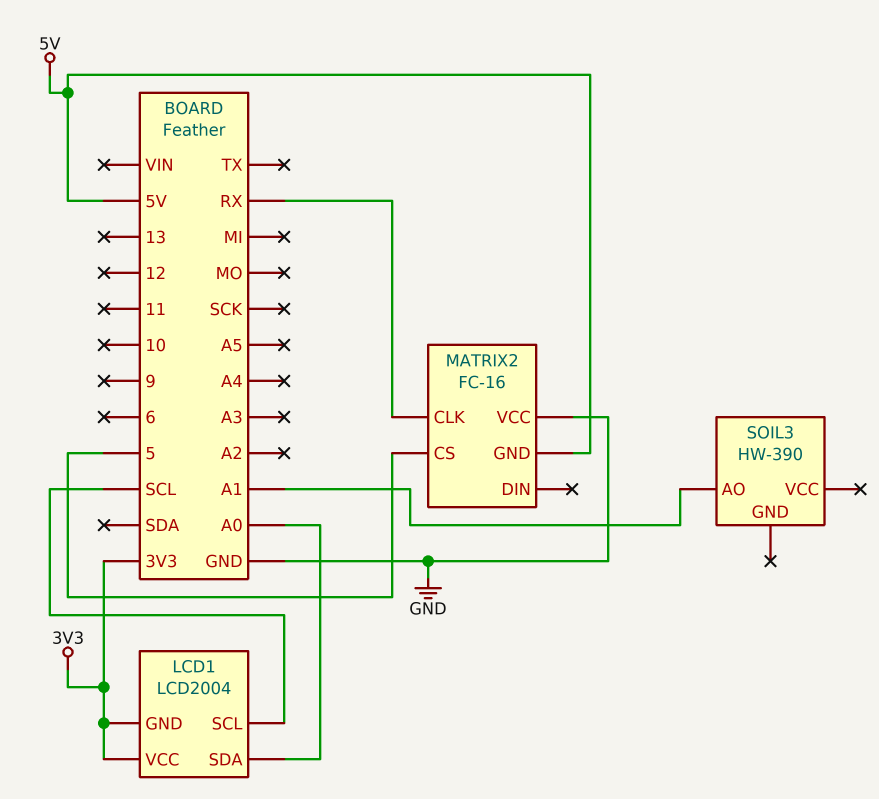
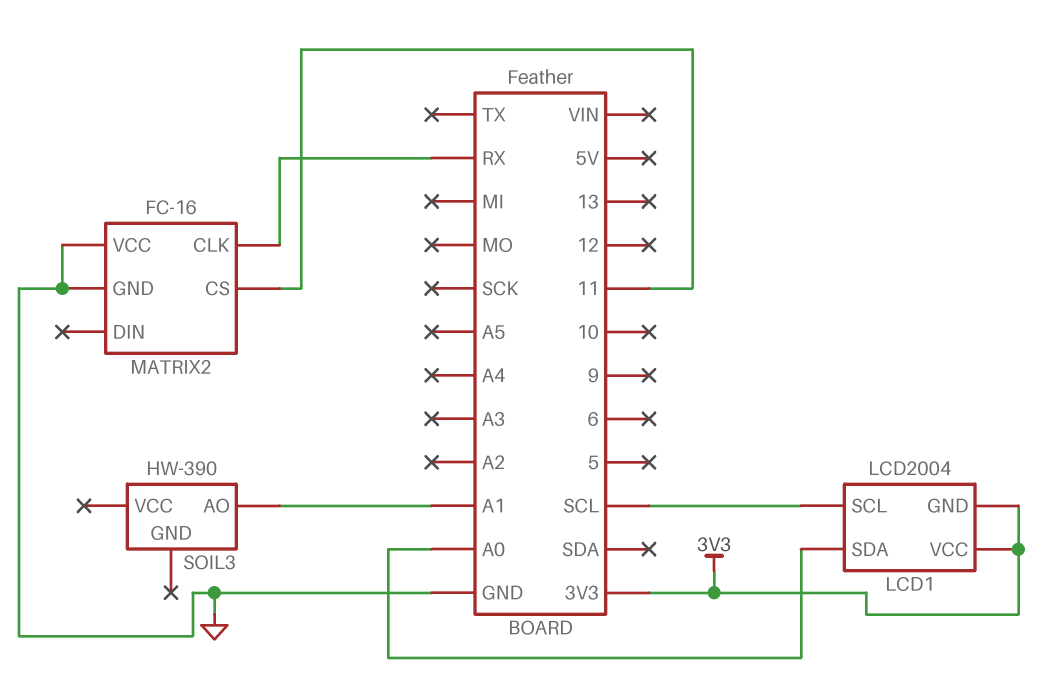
MATRIX2 pin CS: 5 -> 11
MATRIX2 pin GND: 5V -> GND

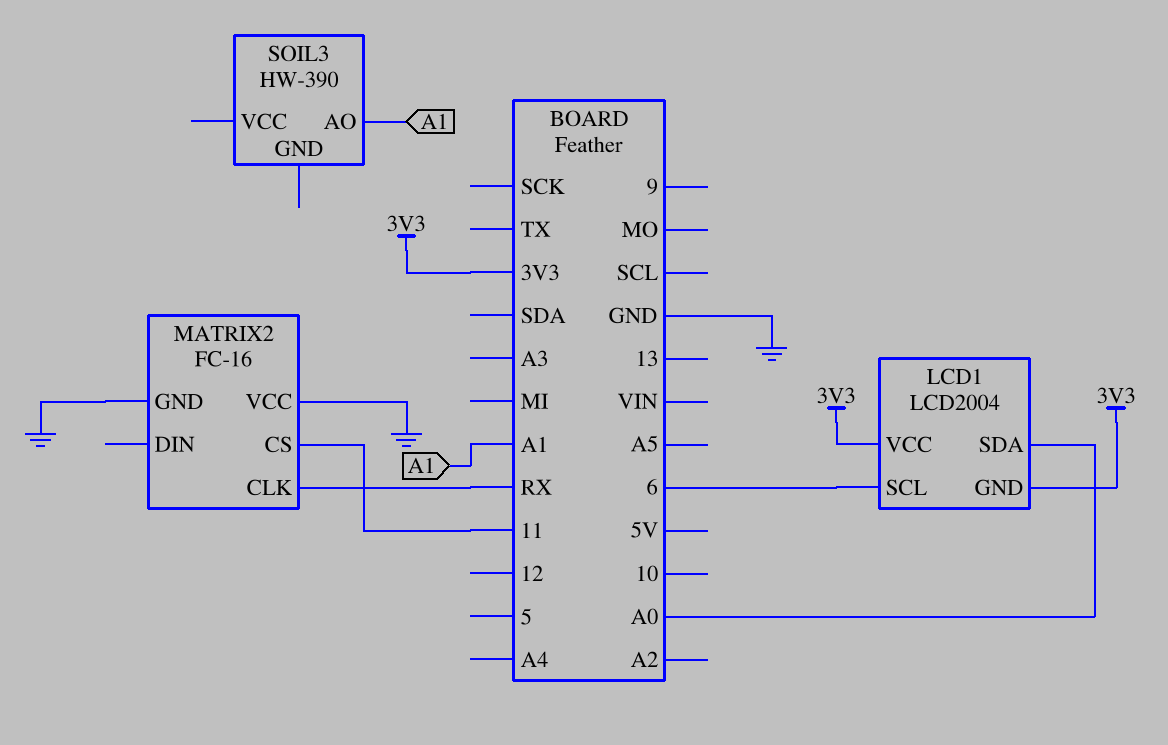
LCD1 pin SCL: SCL -> 6

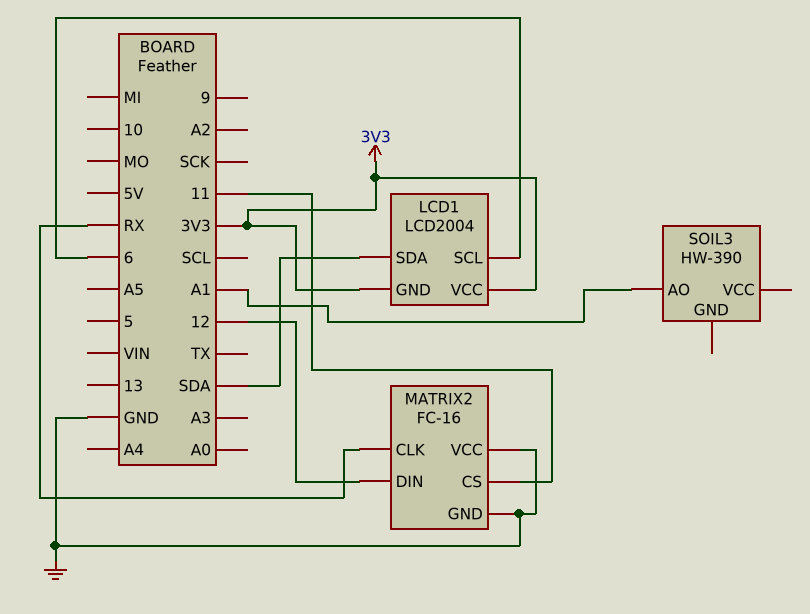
LCD1 pin SDA: A0 -> SDA
MATRIX2 pin DIN: none -> 12

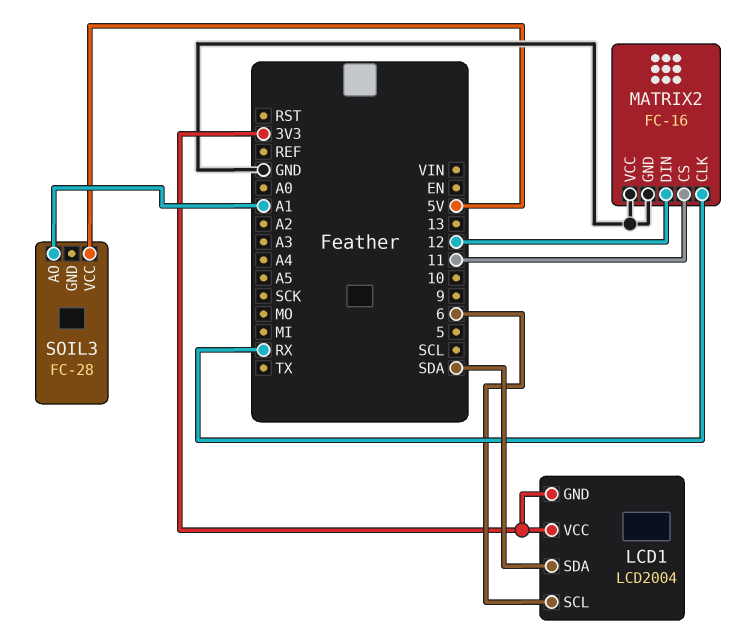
SOIL3: HW-390 -> FC-28
SOIL3 pin VCC: none -> 5V

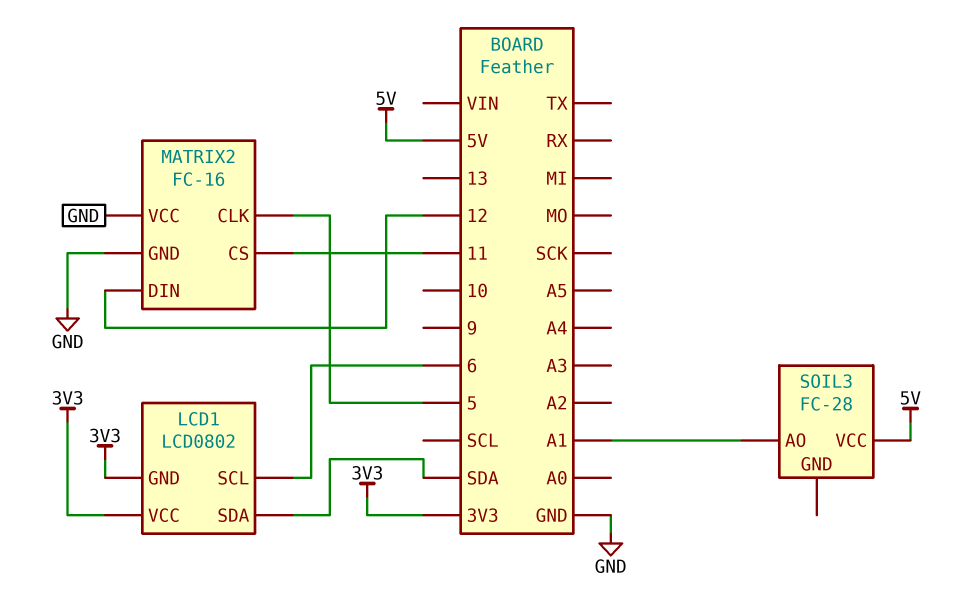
LCD1: LCD2004 -> LCD0802
MATRIX2 pin CLK: RX -> 5

